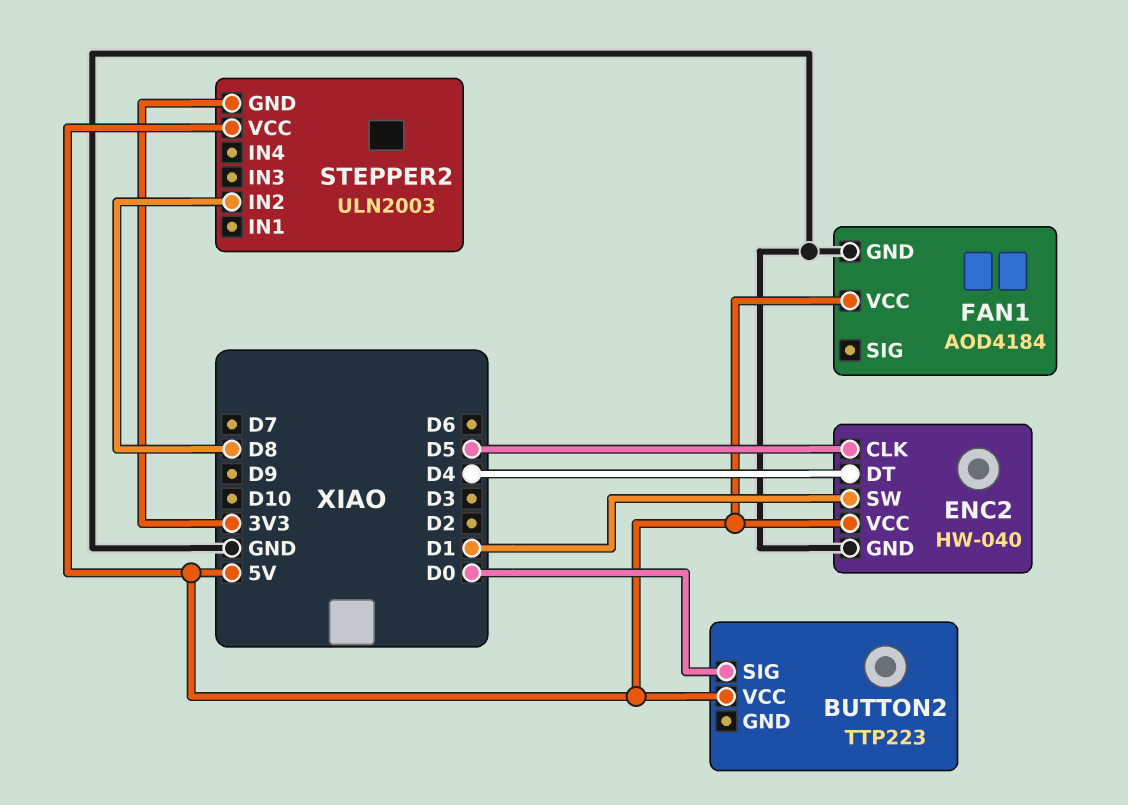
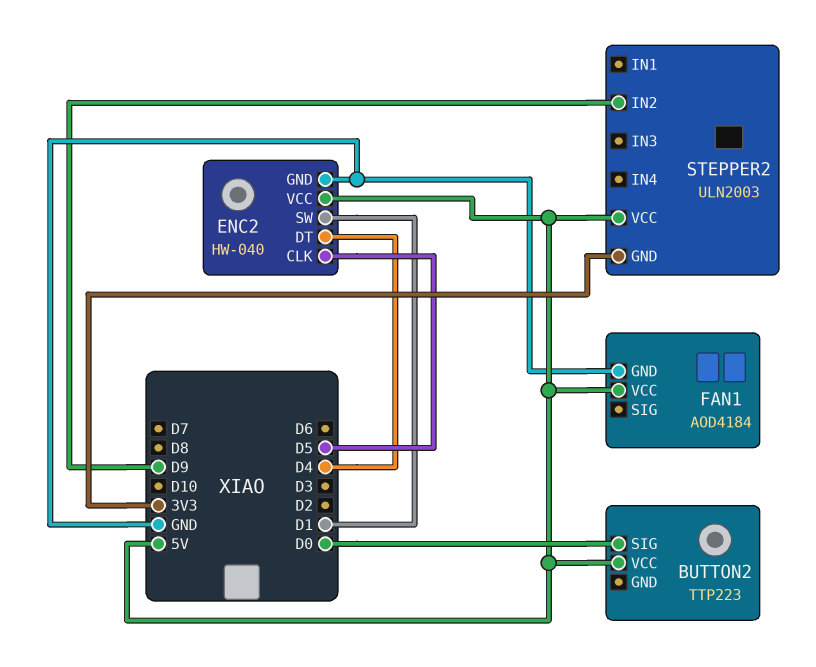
STEPPER2 pin IN2: D8 -> D9

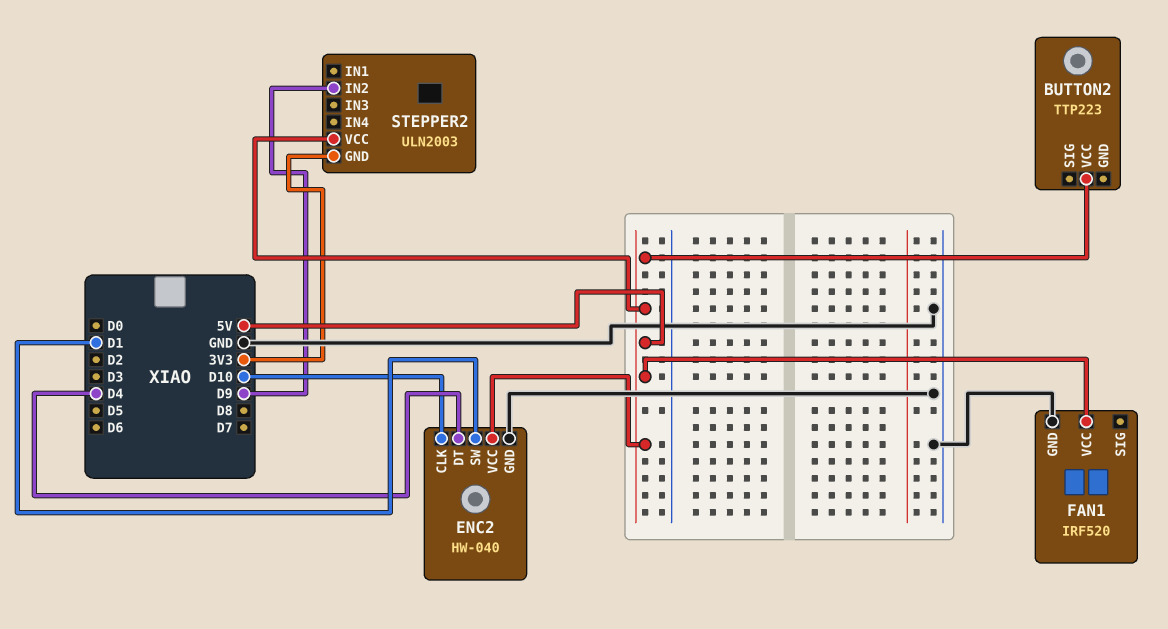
BUTTON2 pin SIG: D0 -> none
ENC2 pin CLK: D5 -> D10
FAN1: AOD4184 -> IRF520

